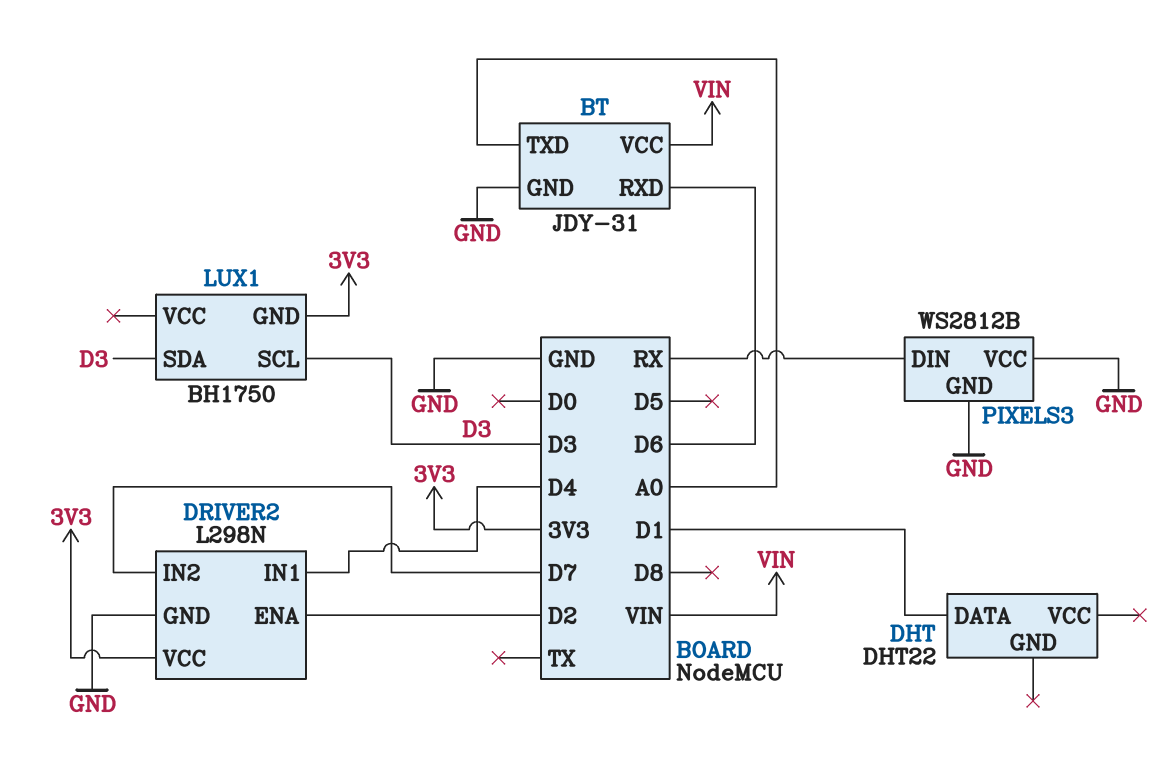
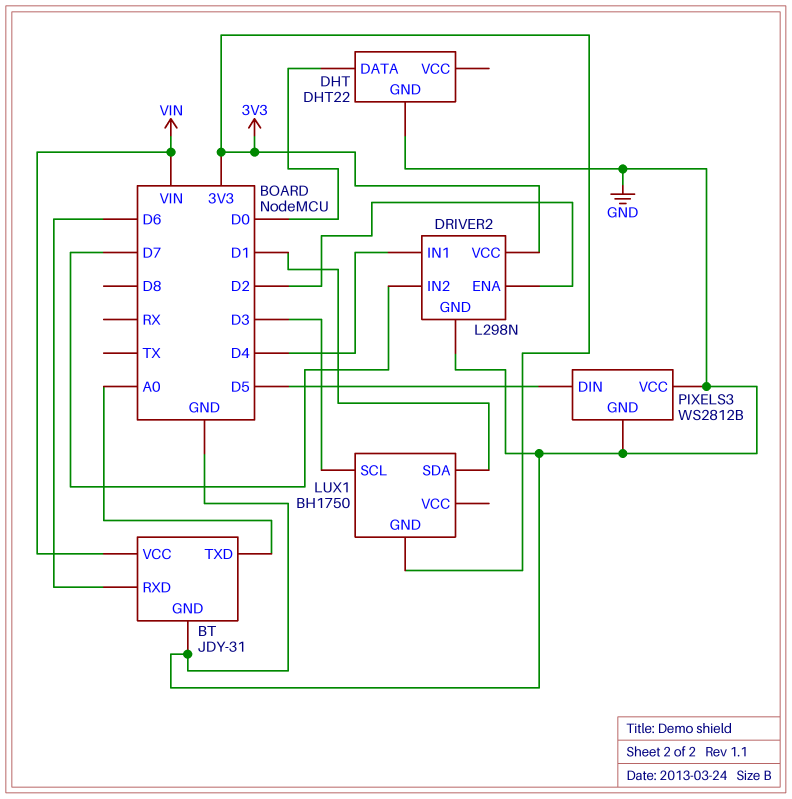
DHT pin DATA: D1 -> D0
DHT pin GND: none -> GND
LUX1 pin SDA: D3 -> D1
PIXELS3 pin DIN: RX -> D5

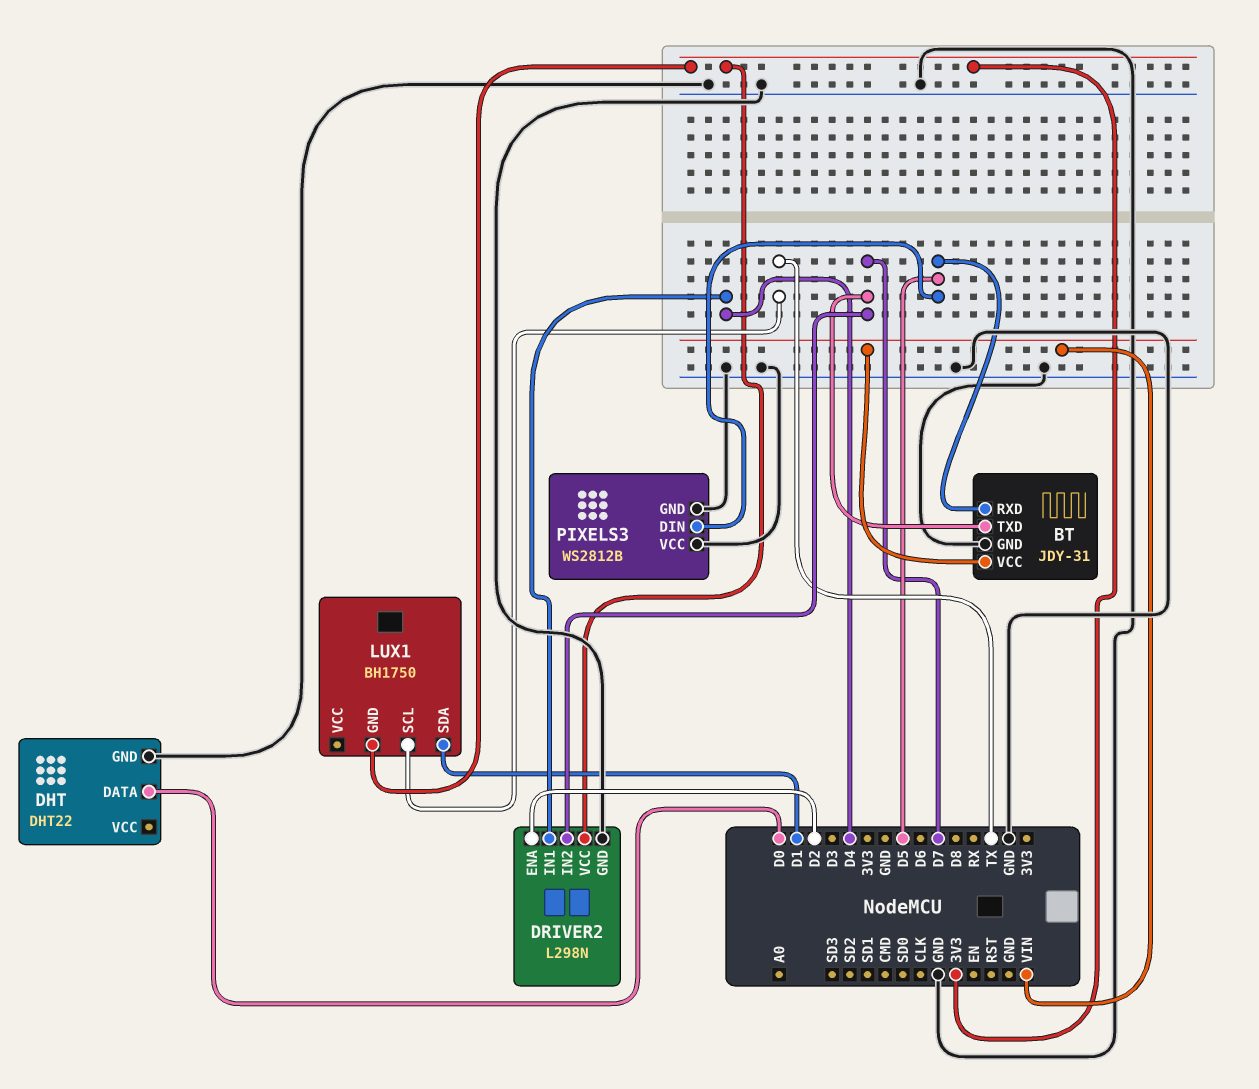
BT pin RXD: D6 -> D5
BT pin TXD: A0 -> D7
LUX1 pin SCL: D3 -> TX

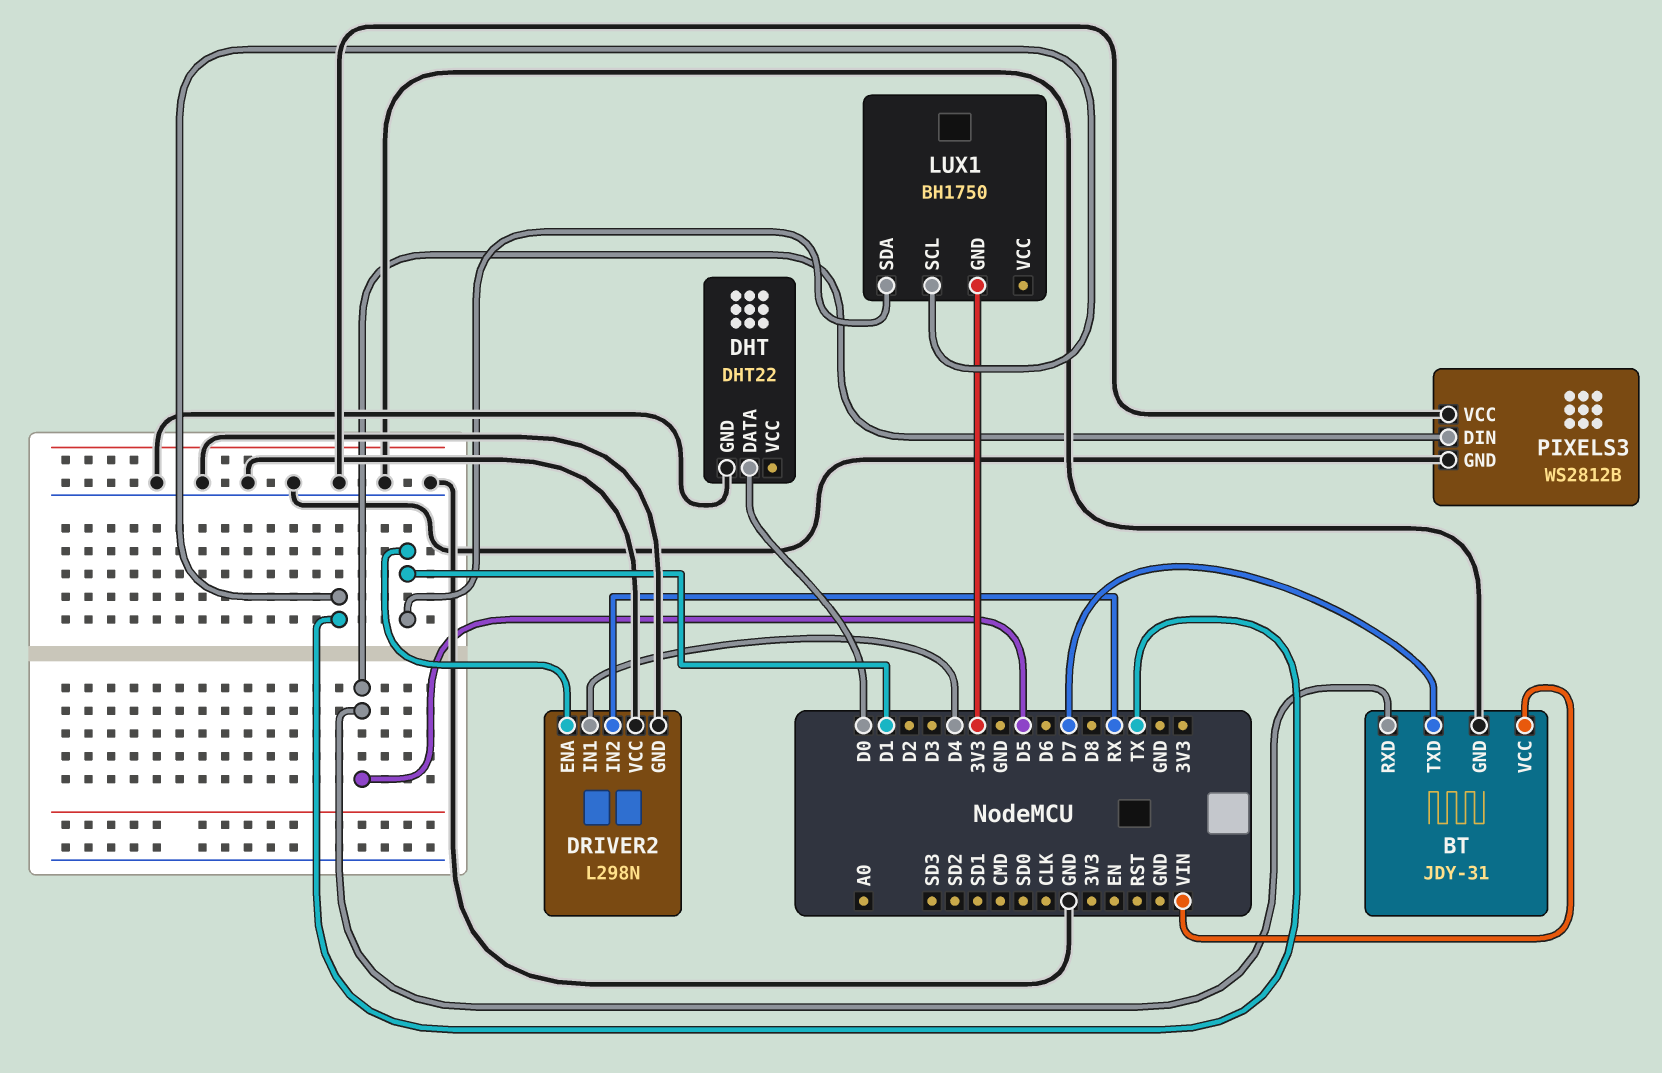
DRIVER2 pin ENA: D2 -> D1
DRIVER2 pin IN2: D7 -> RX
DRIVER2 pin VCC: 3V3 -> GND

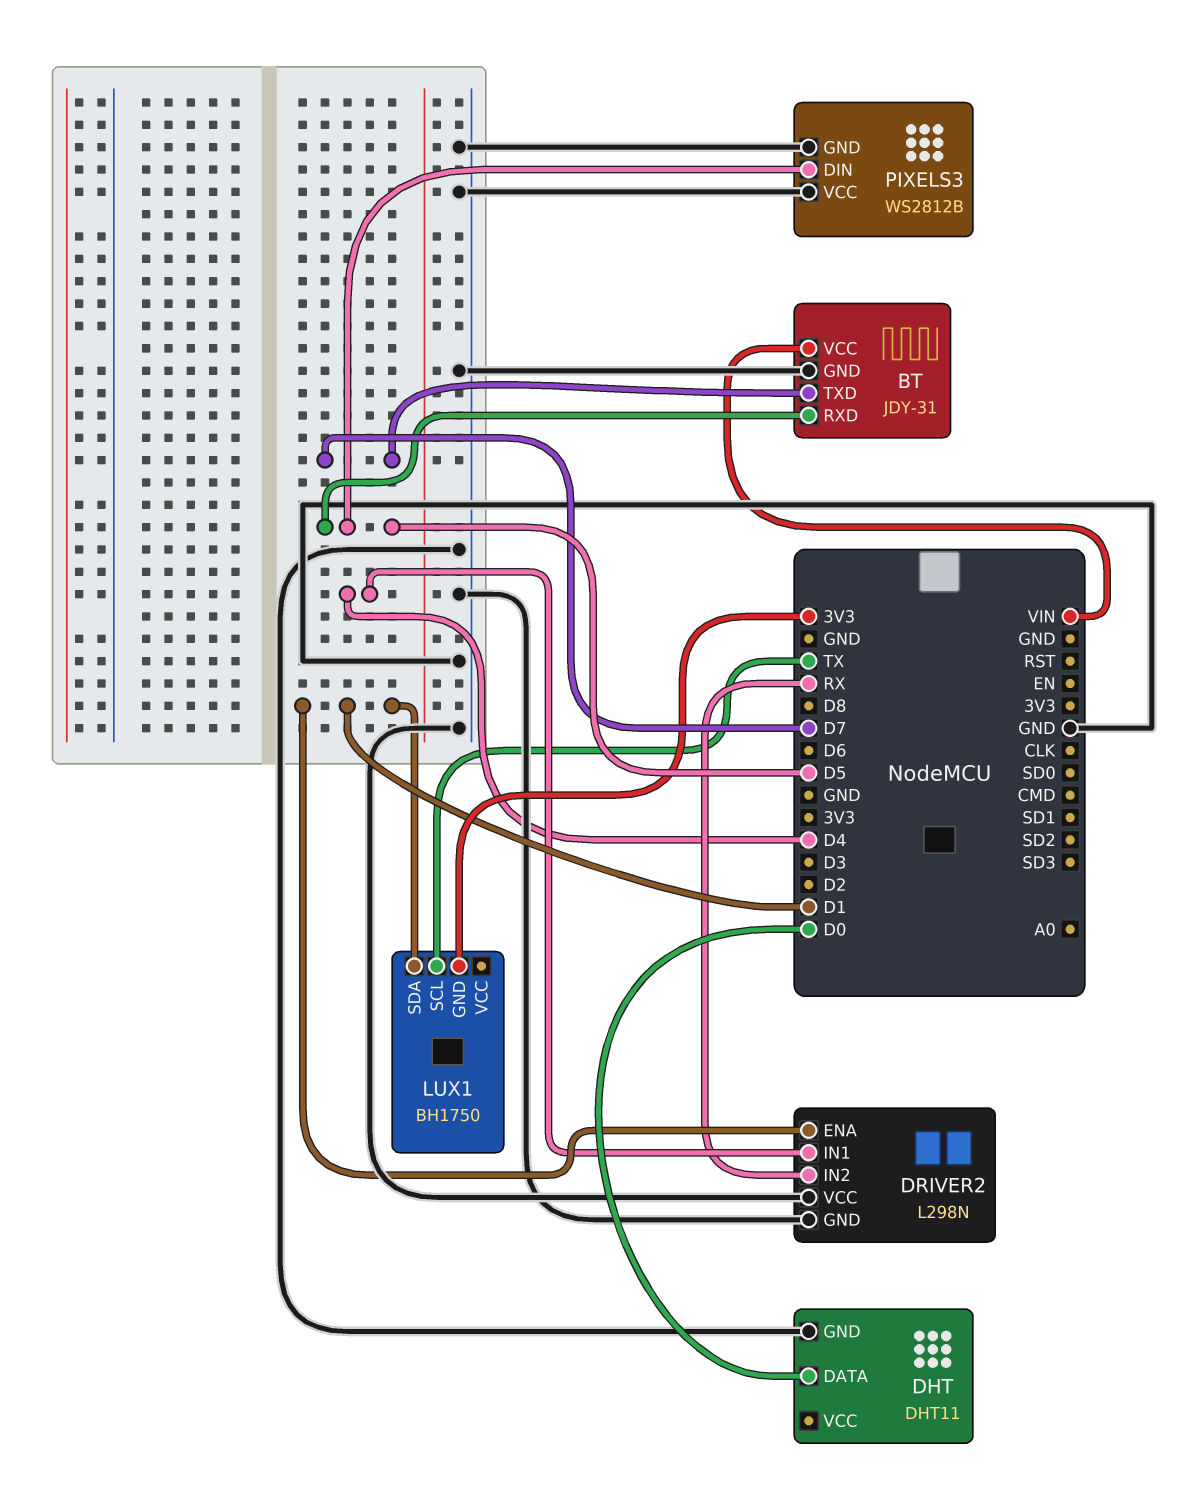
DHT: DHT22 -> DHT11

